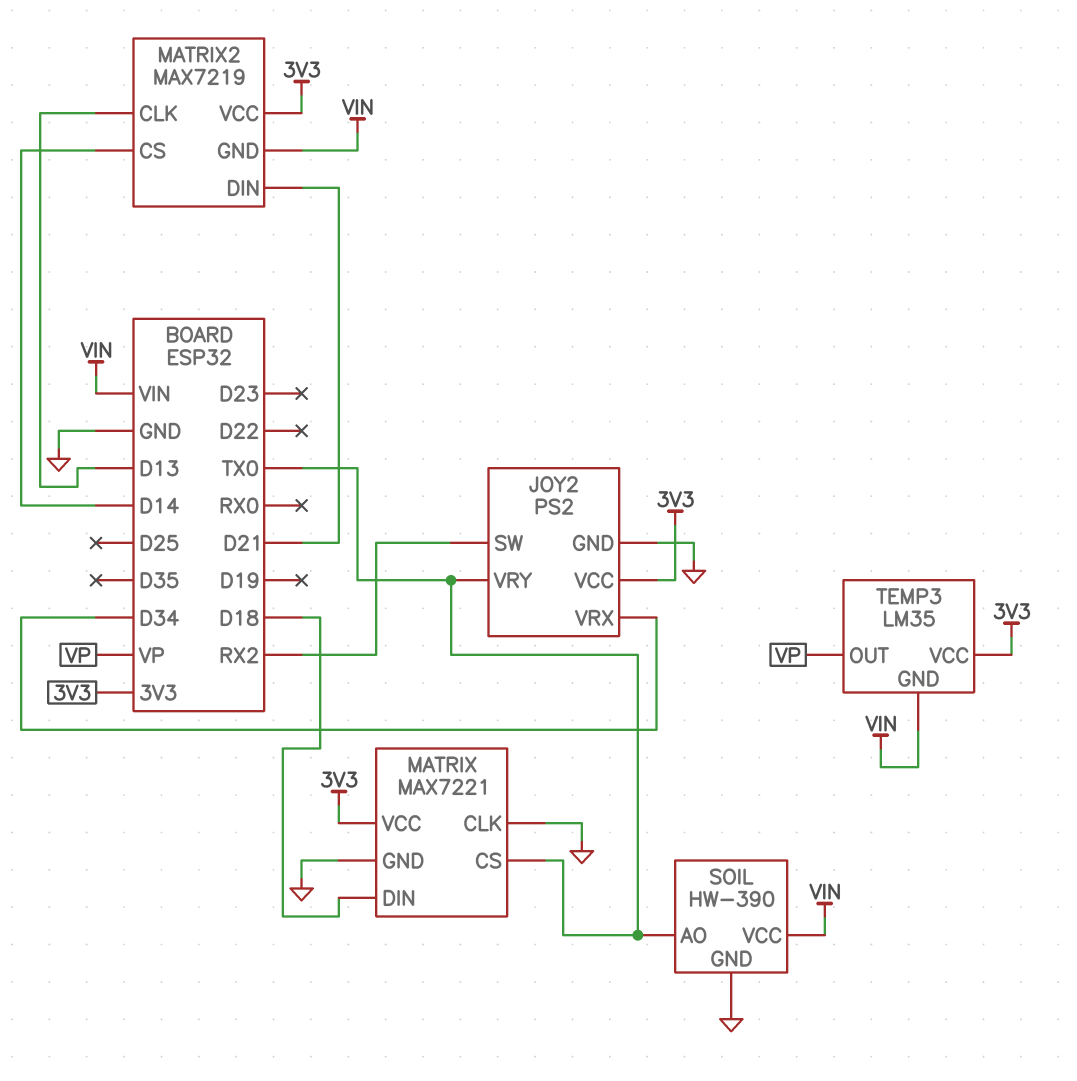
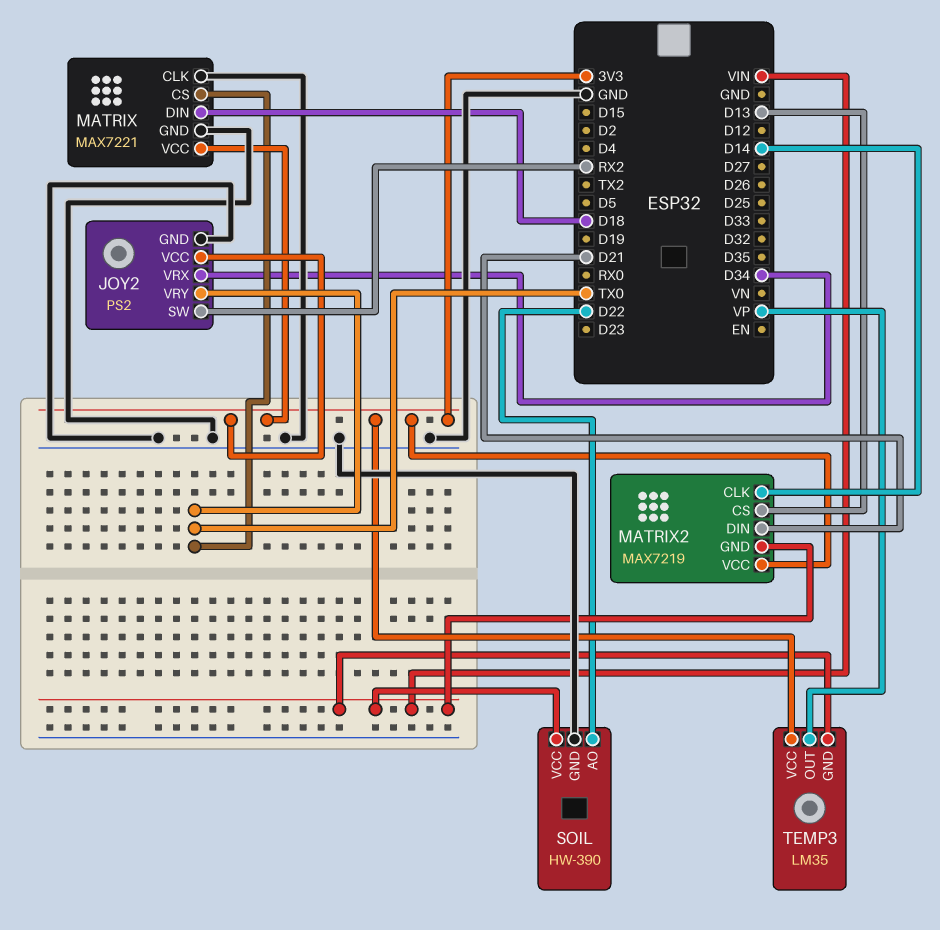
MATRIX2 pin CLK: D13 -> D14
MATRIX2 pin CS: D14 -> D13
SOIL pin AO: TX0 -> D22

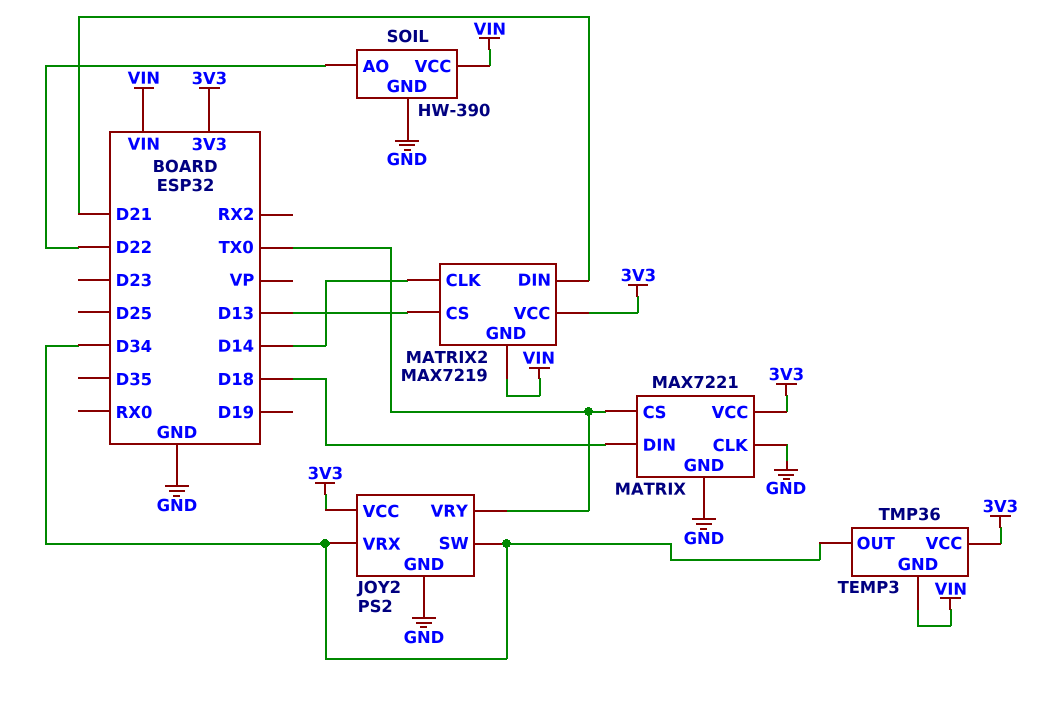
JOY2 pin SW: RX2 -> D34
TEMP3: LM35 -> TMP36
TEMP3 pin OUT: VP -> D34

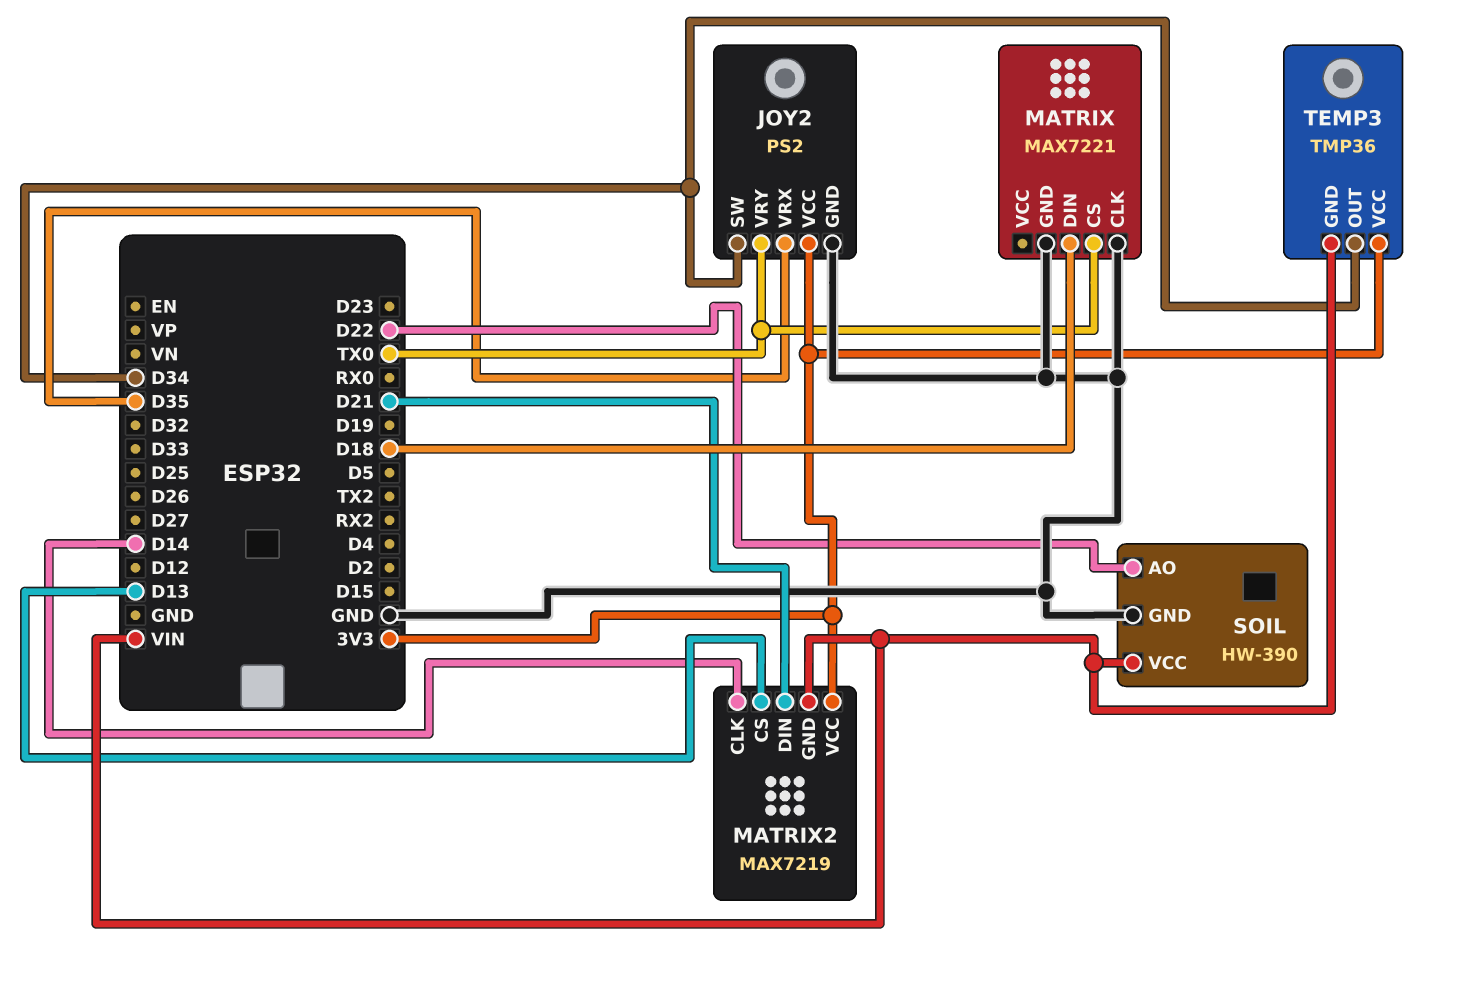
JOY2 pin VRX: D34 -> D35
MATRIX pin VCC: 3V3 -> none

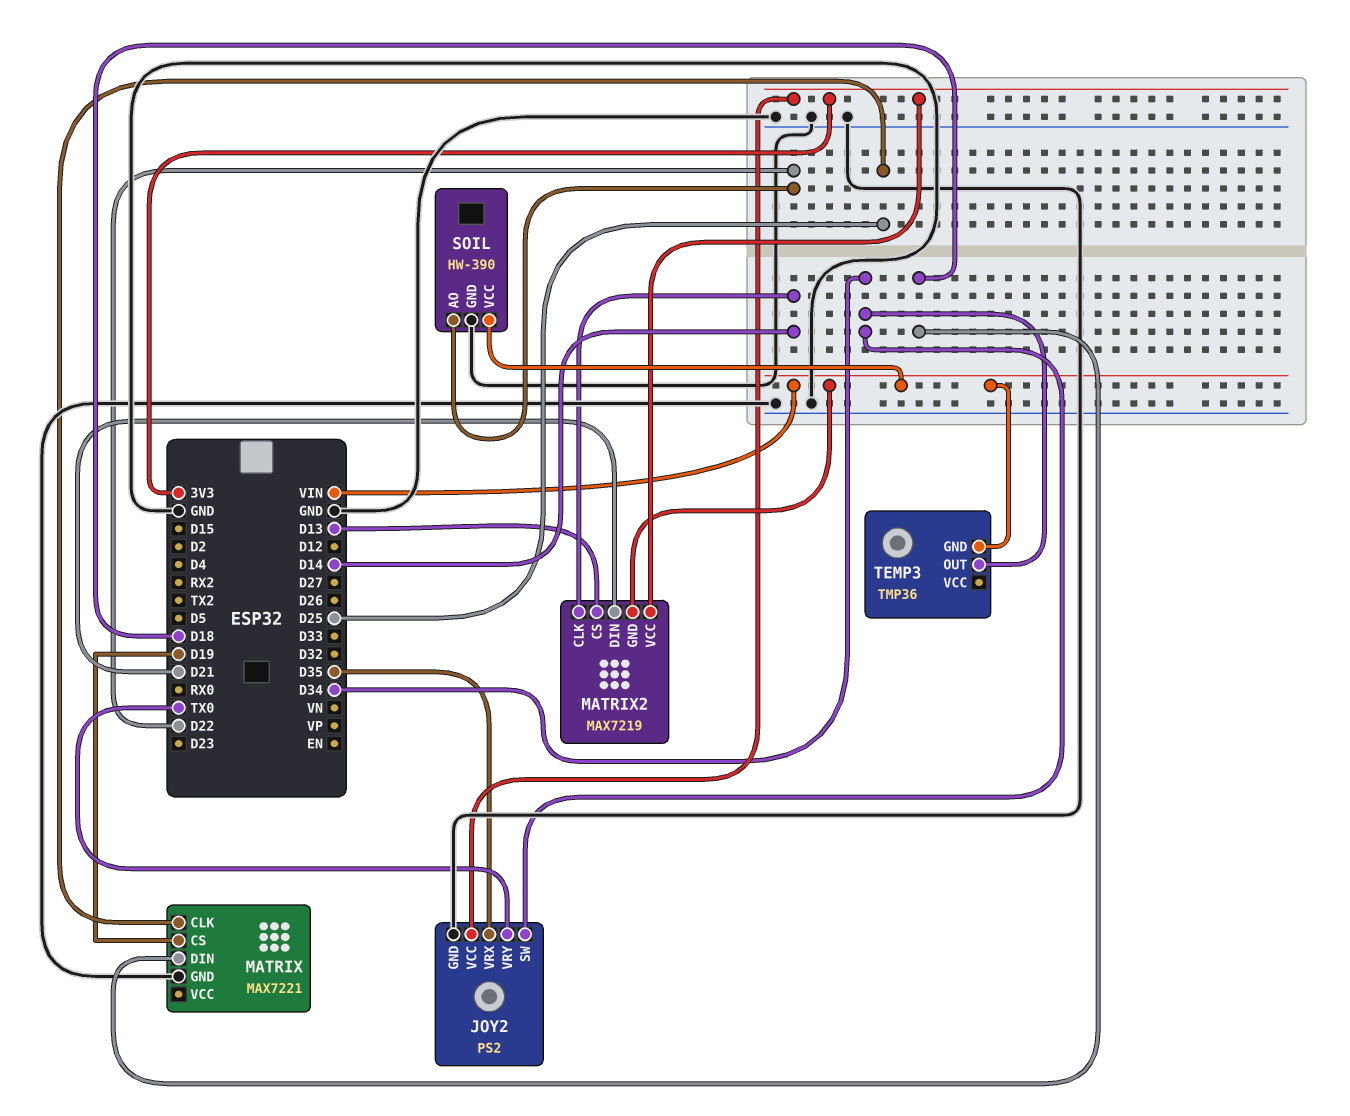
MATRIX pin CLK: GND -> D25
MATRIX pin CS: TX0 -> D19
TEMP3 pin VCC: 3V3 -> none

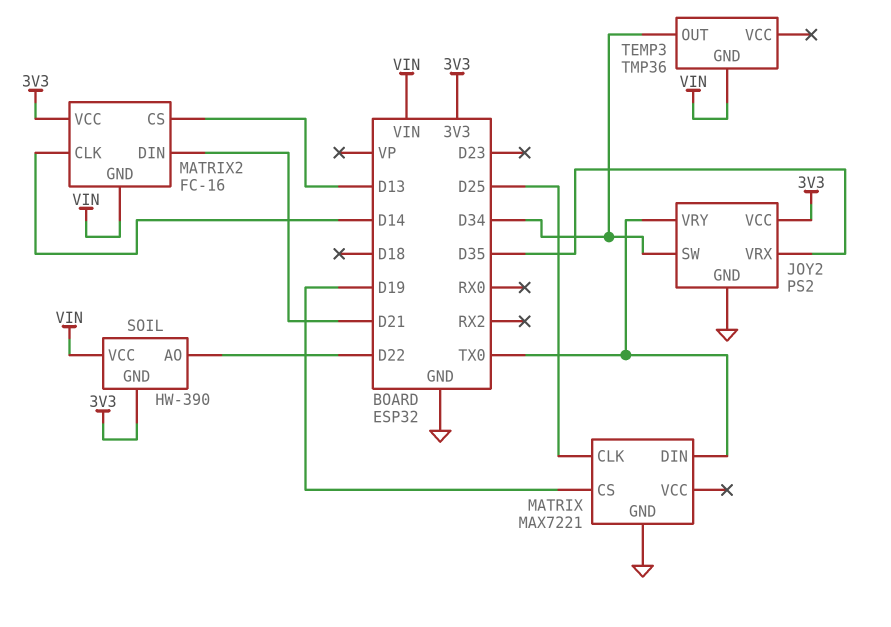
MATRIX pin DIN: D18 -> TX0
MATRIX2: MAX7219 -> FC-16
SOIL pin GND: GND -> 3V3

